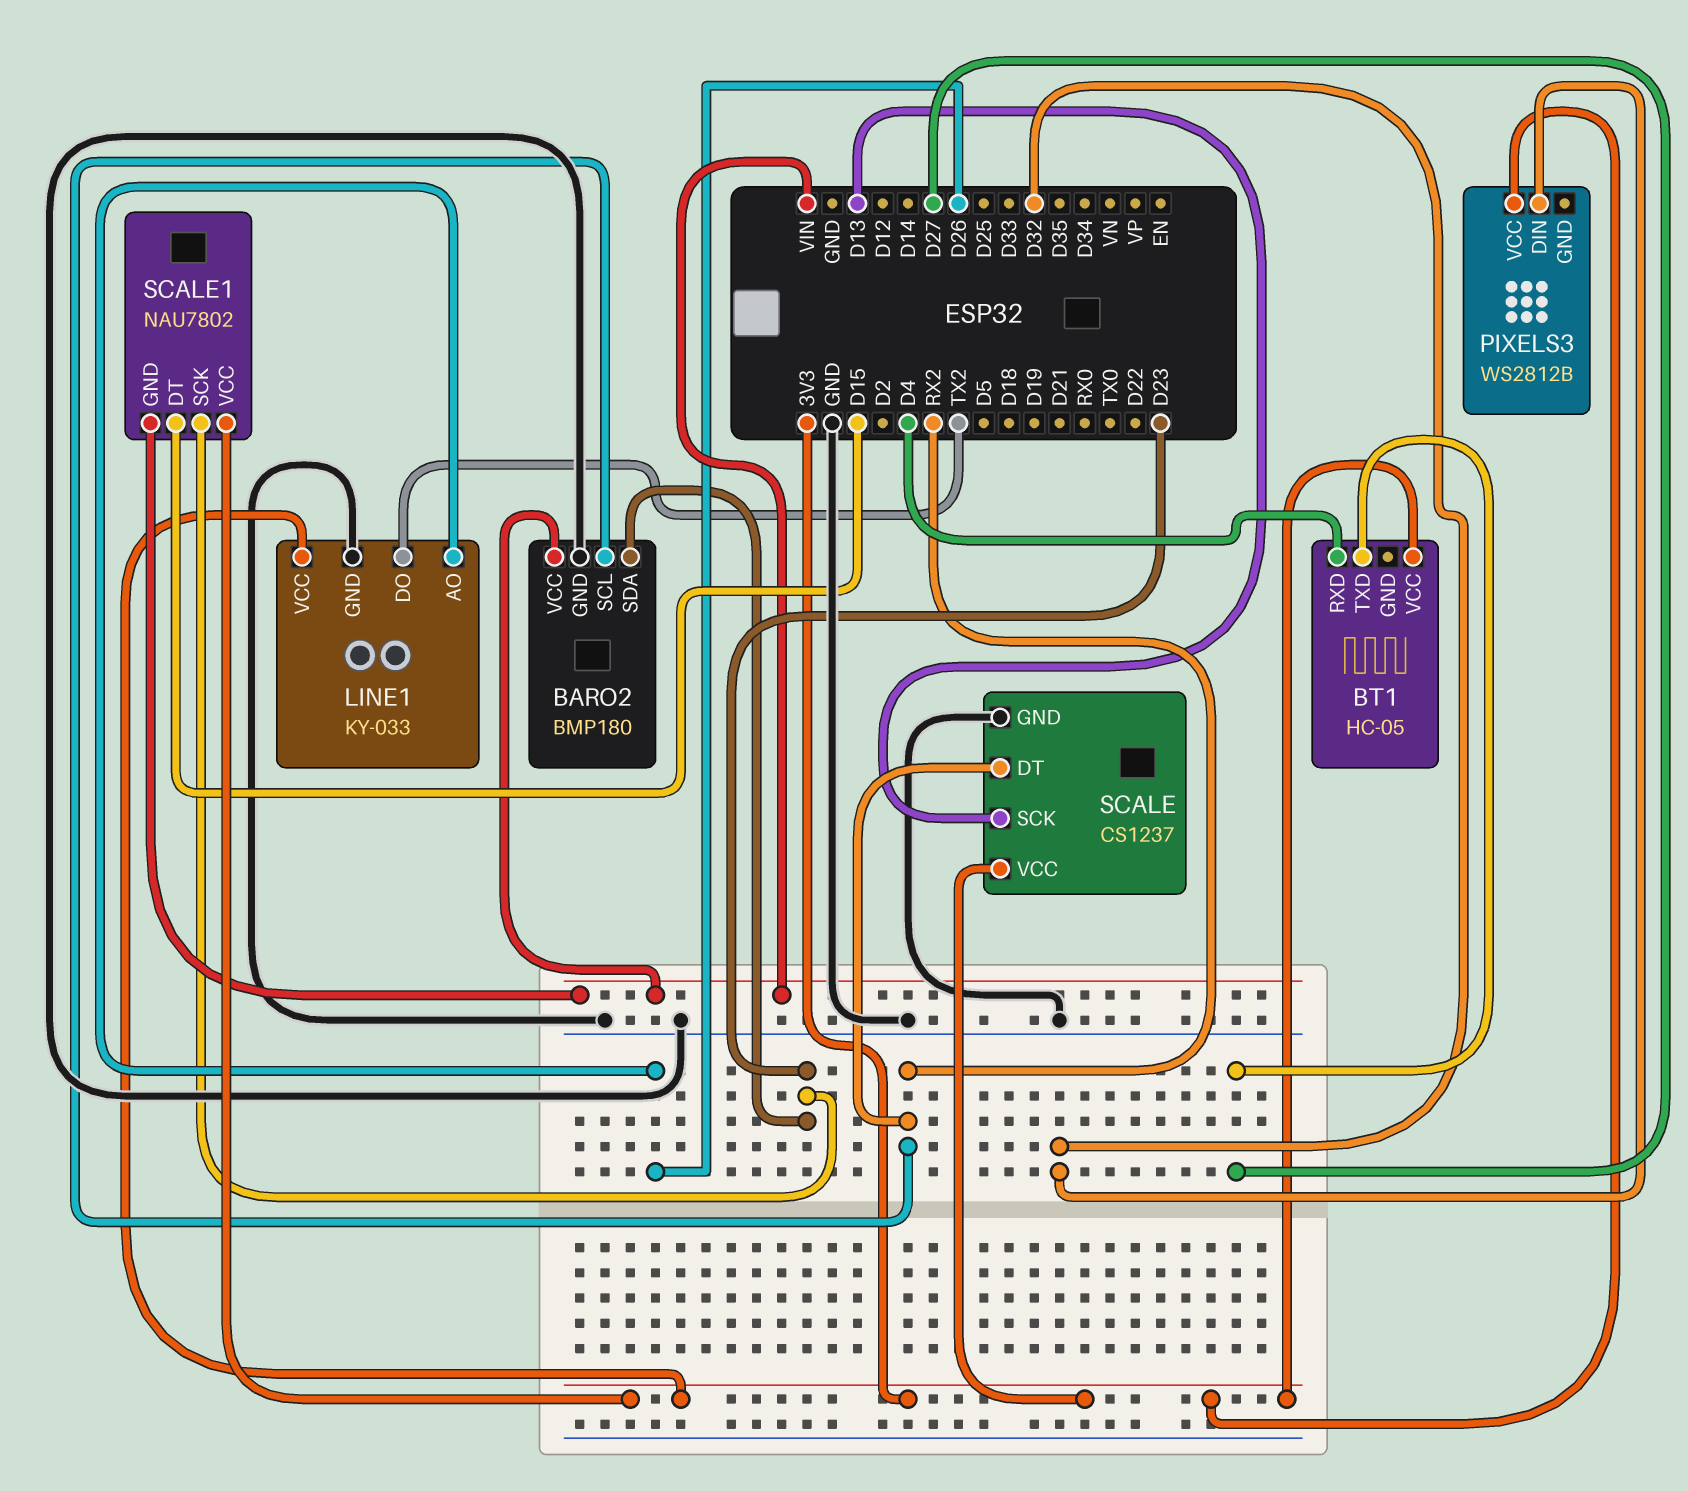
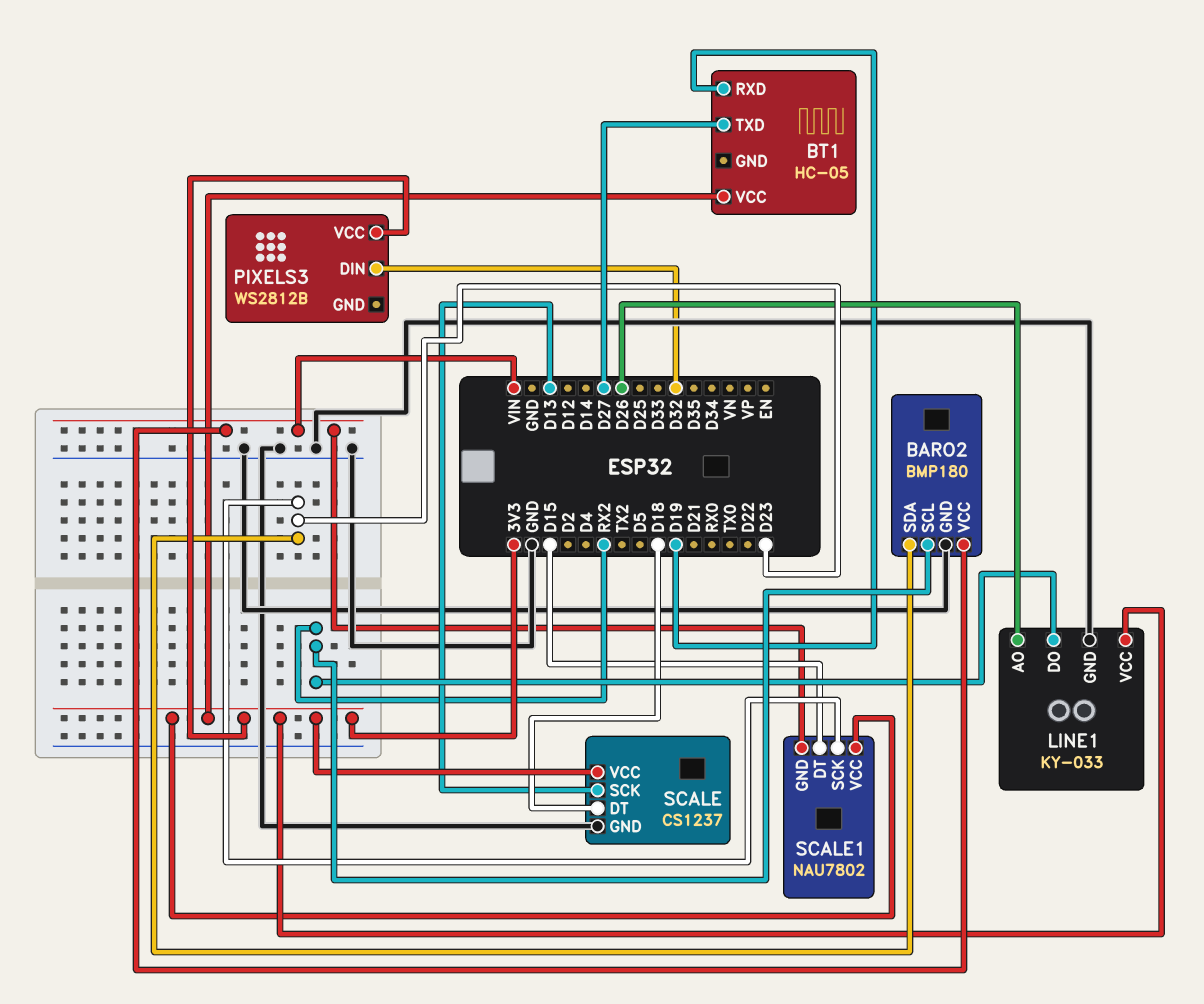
BT1 pin RXD: D4 -> D19
LINE1 pin DO: TX2 -> RX2
SCALE pin DT: RX2 -> D18

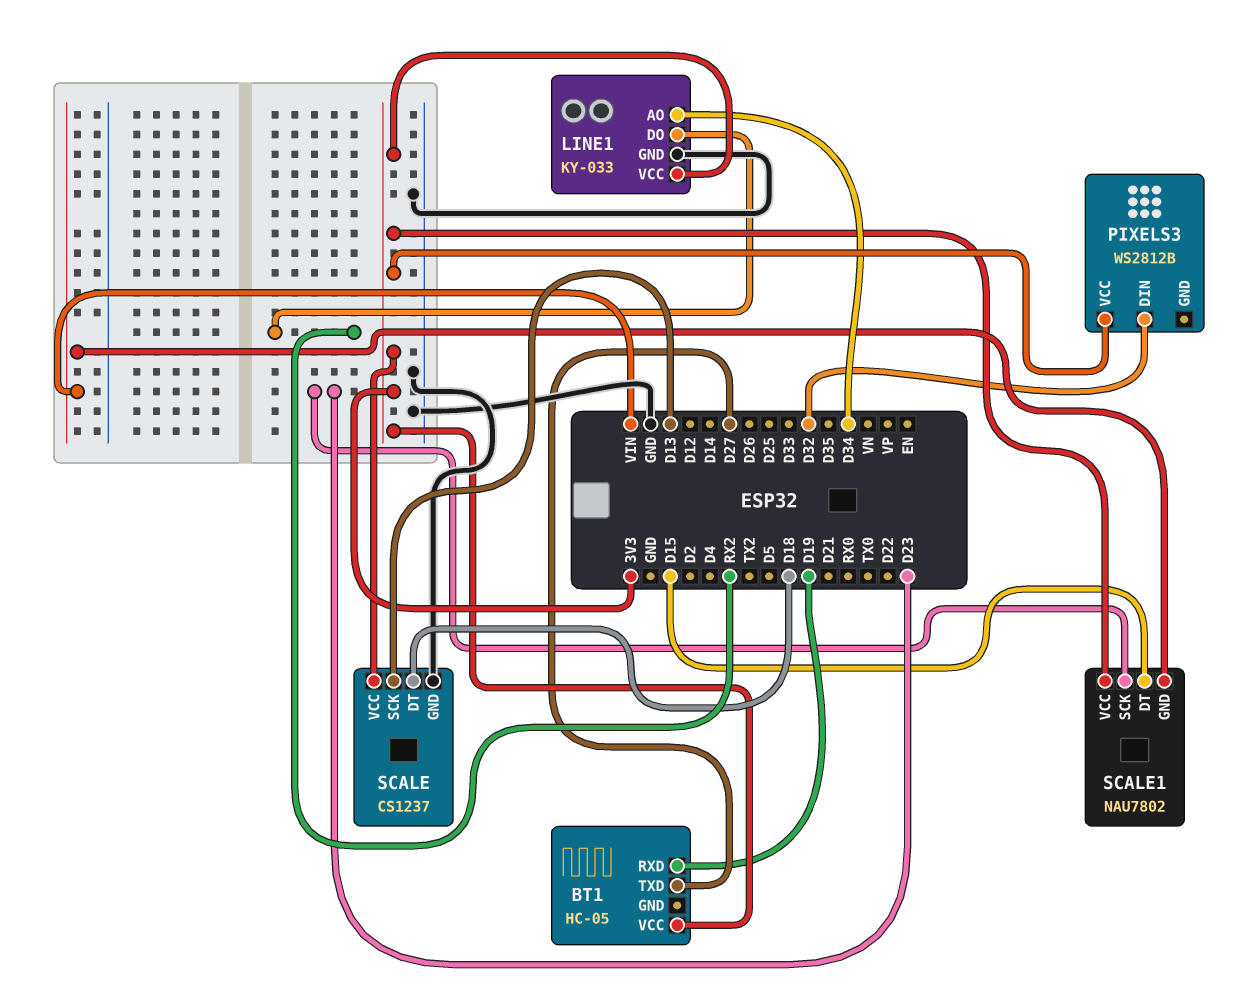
BARO2: BMP180 -> none
BARO2 pin GND: GND -> none
BARO2 pin SCL: RX2 -> none
BARO2 pin SDA: D23 -> none
BARO2 pin VCC: VIN -> none
LINE1 pin AO: D26 -> D34

